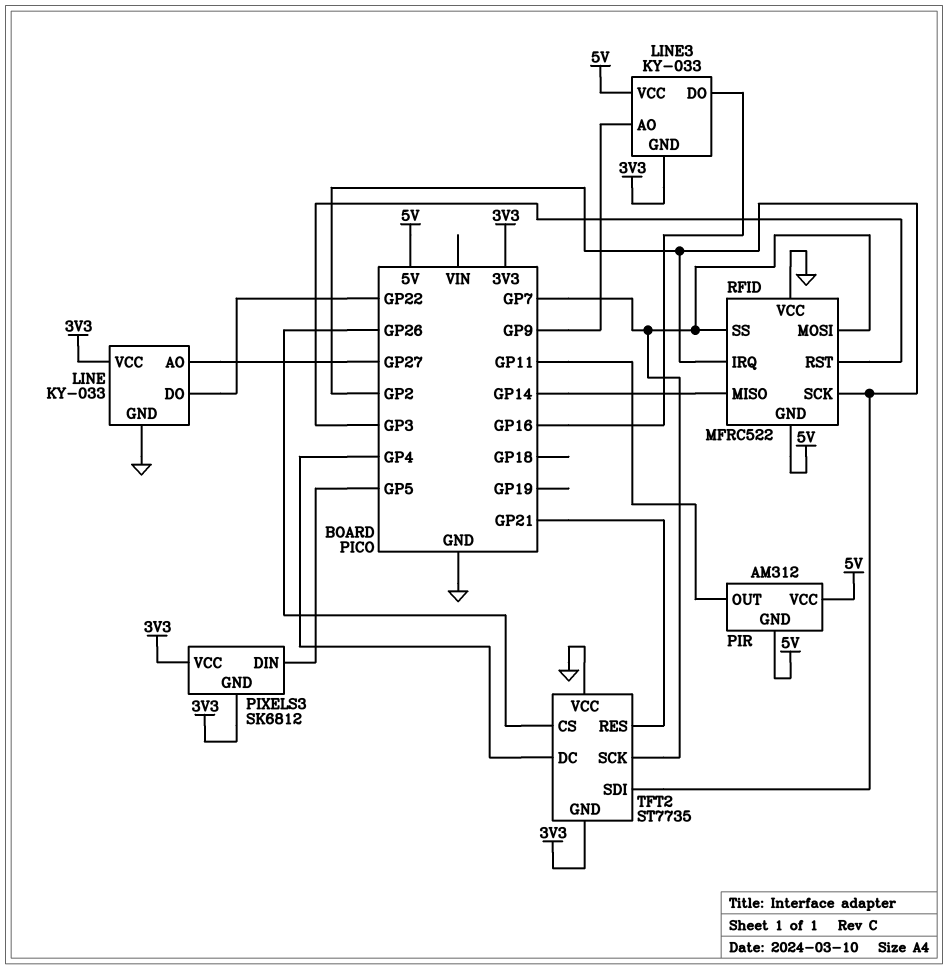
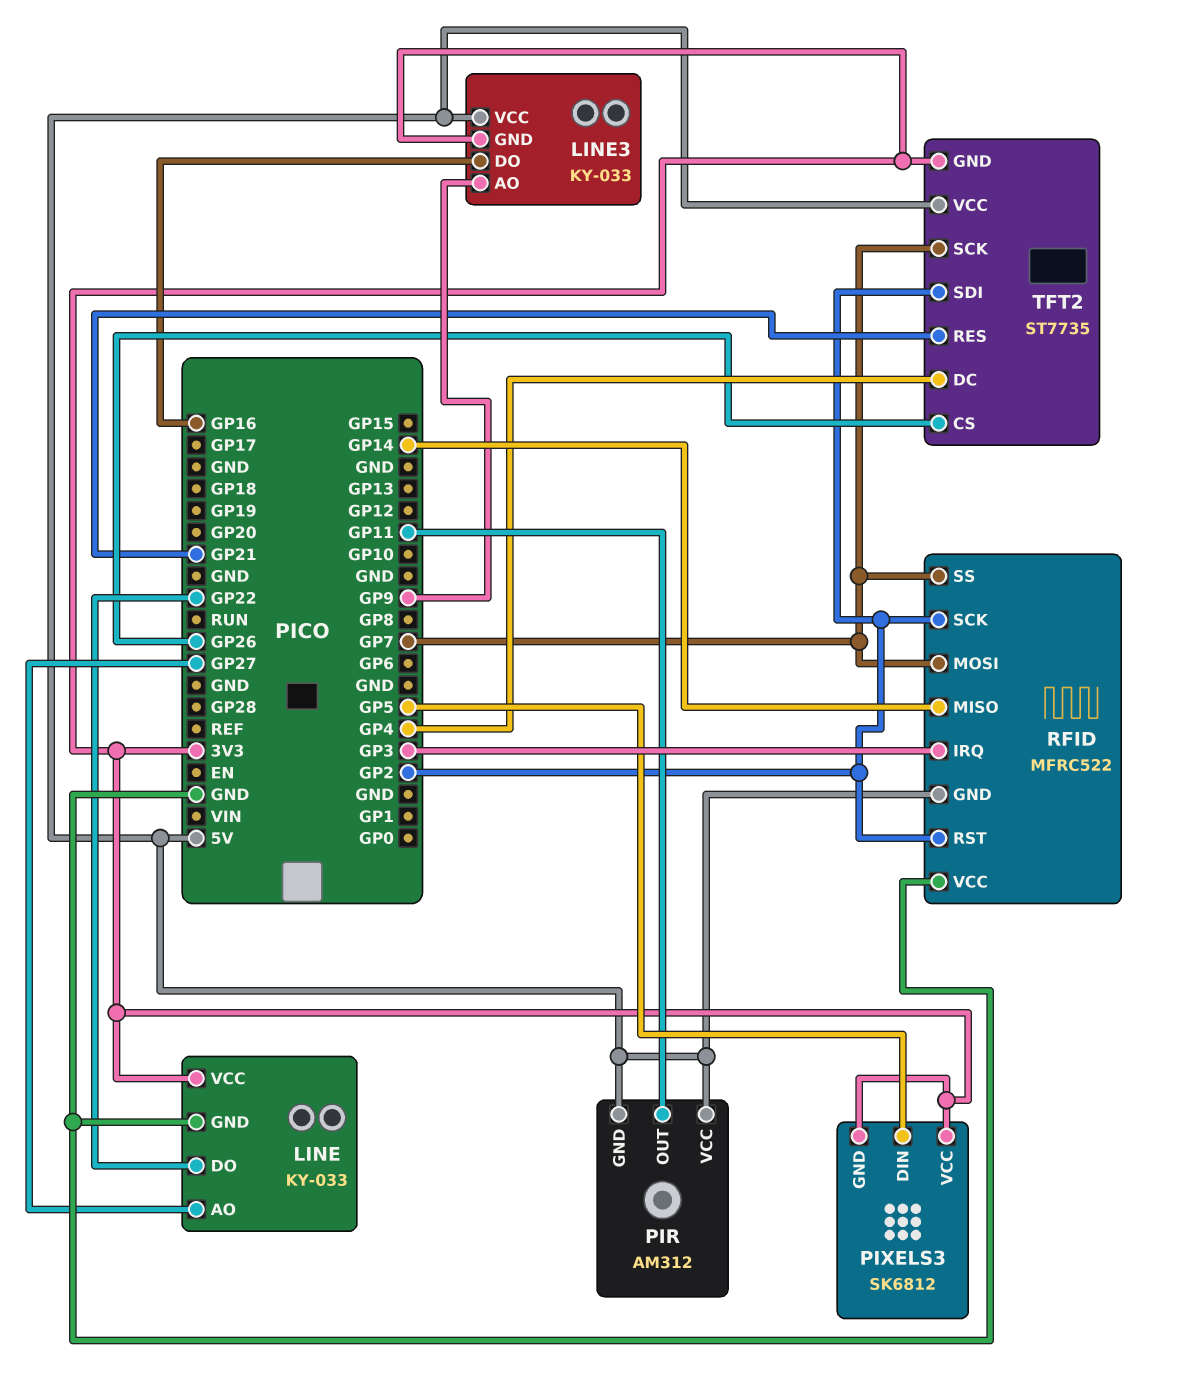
RFID pin IRQ: GP2 -> GP3
RFID pin RST: GP3 -> GP2
TFT2 pin VCC: GND -> 5V

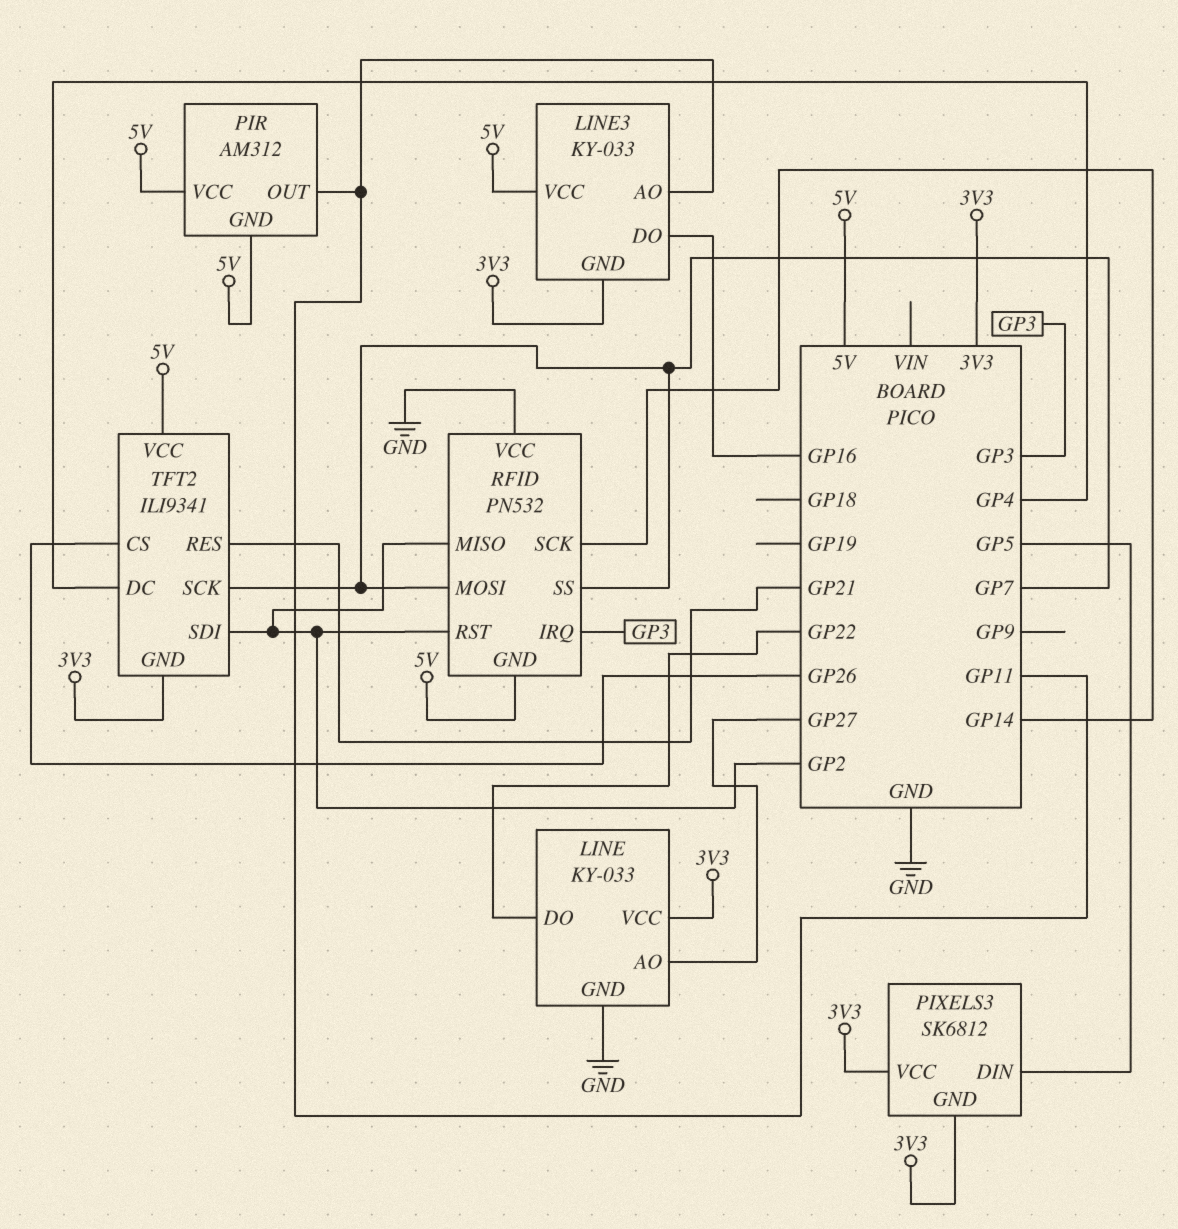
LINE3 pin AO: GP9 -> GP11
RFID: MFRC522 -> PN532
RFID pin MISO: GP14 -> GP2
RFID pin SCK: GP2 -> GP14
TFT2: ST7735 -> ILI9341

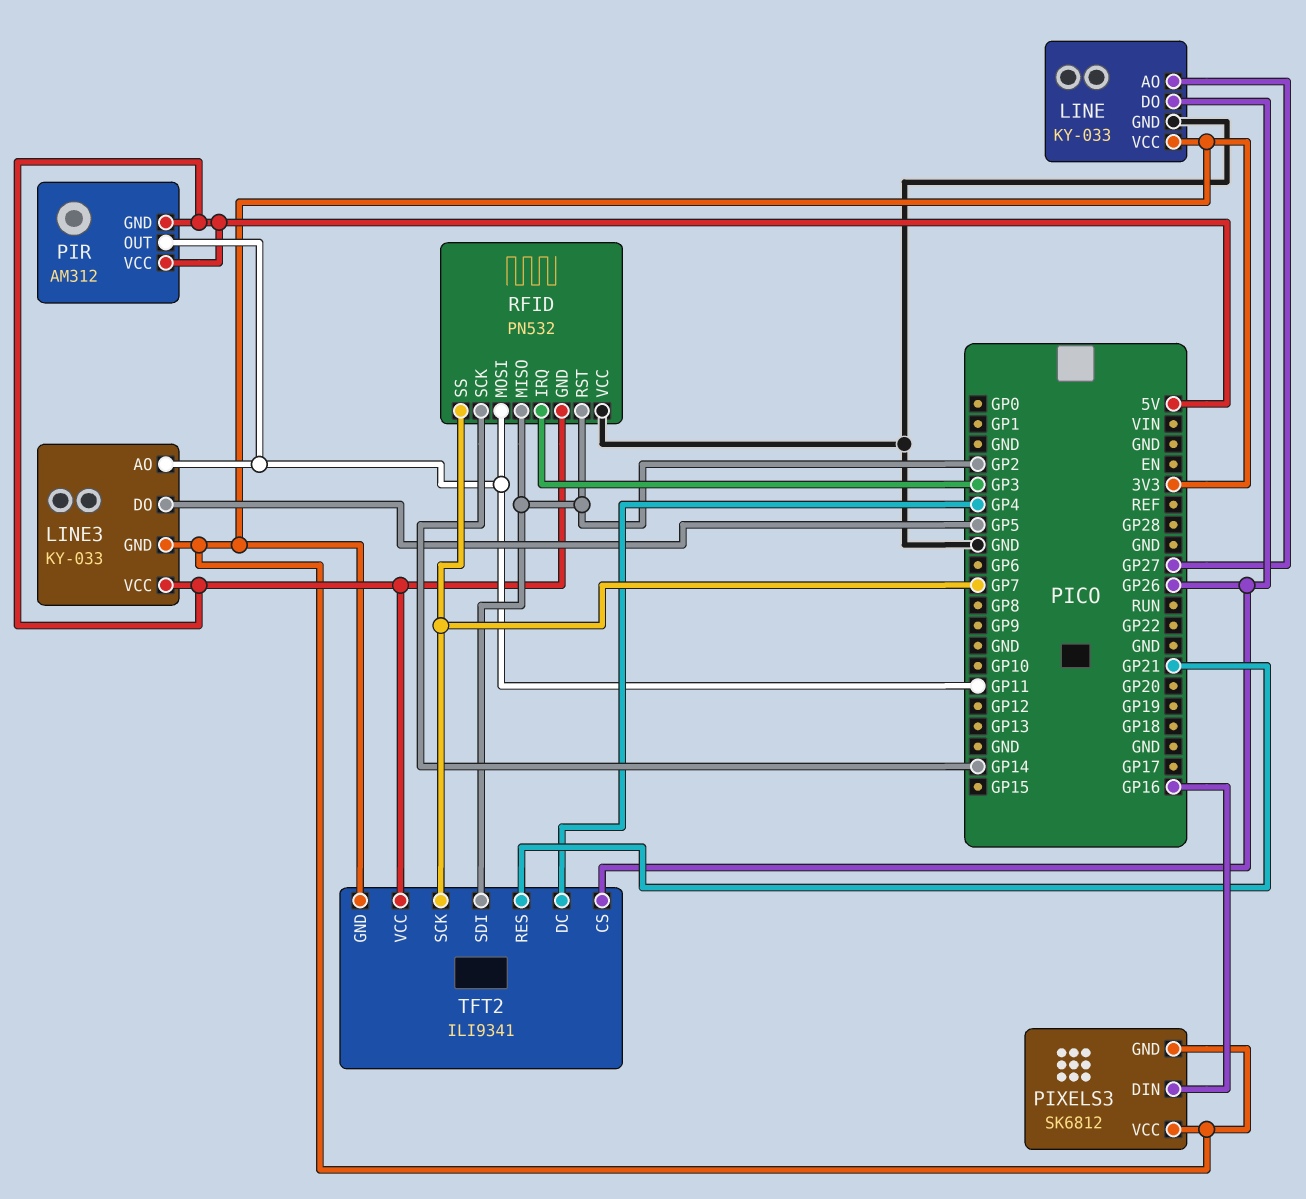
LINE pin DO: GP22 -> GP26
LINE3 pin DO: GP16 -> GP5
PIXELS3 pin DIN: GP5 -> GP16
RFID pin MOSI: GP7 -> GP11

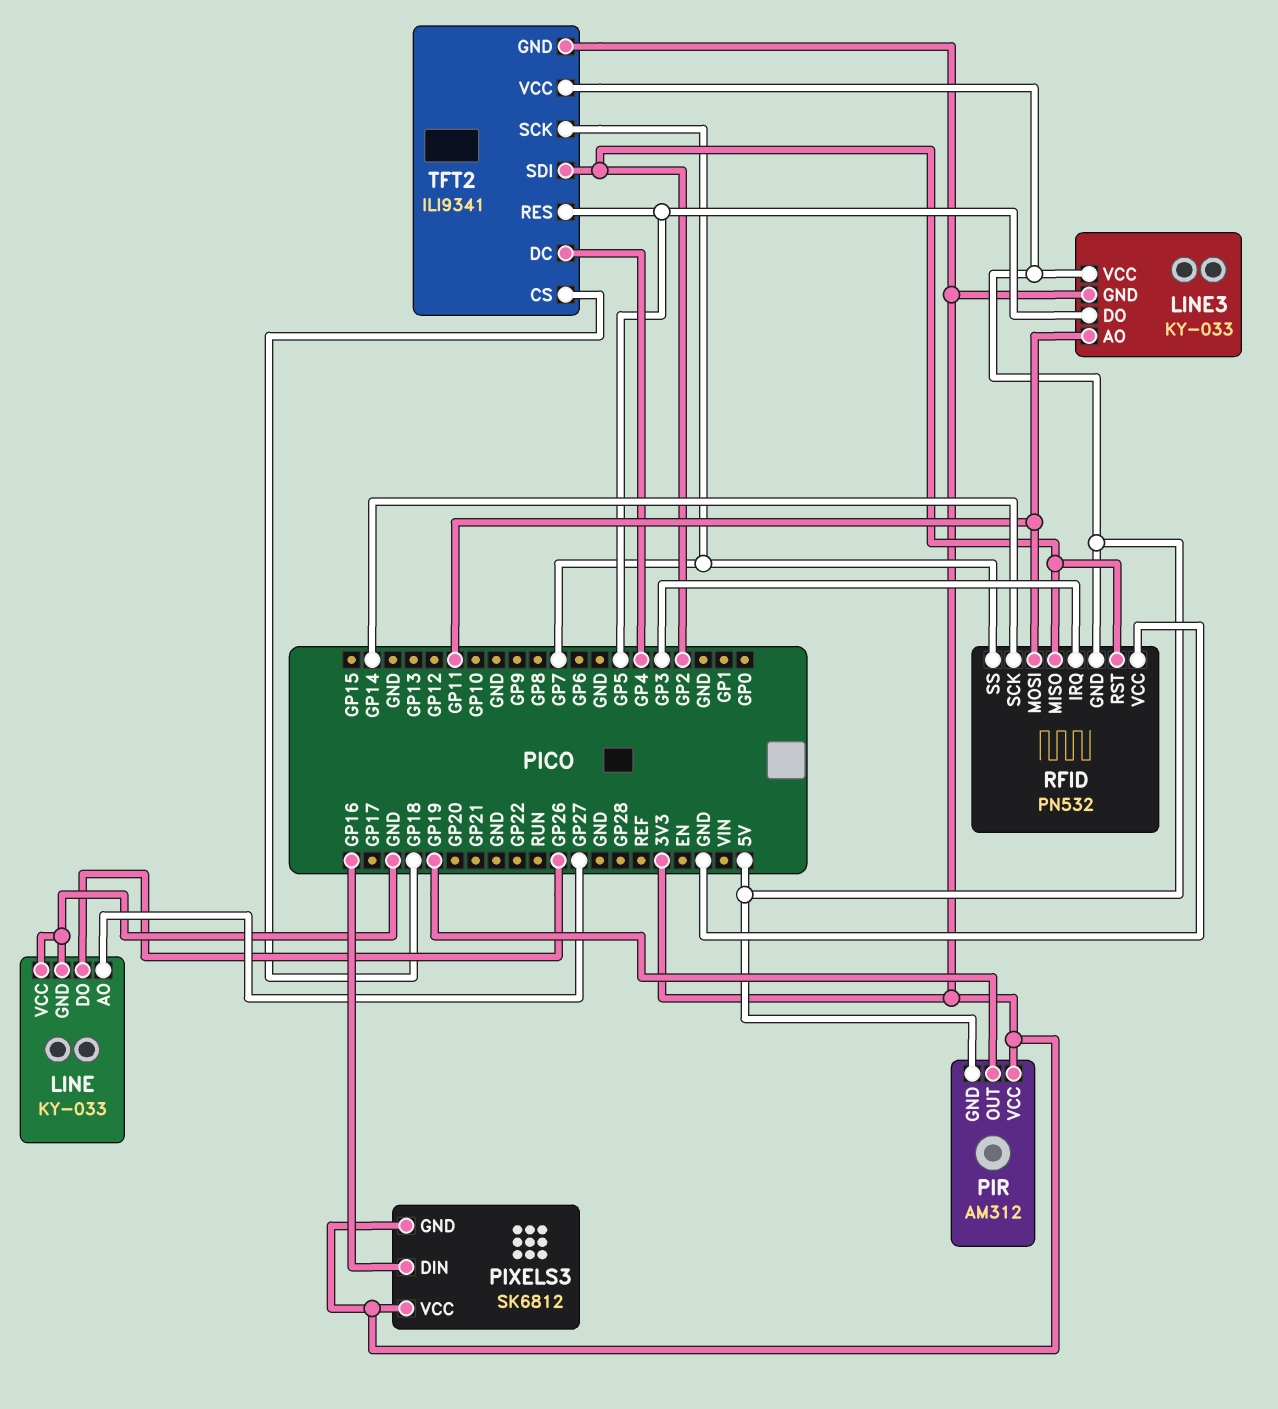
LINE pin VCC: 3V3 -> GND
PIR pin OUT: GP11 -> GP19
PIR pin VCC: 5V -> 3V3
TFT2 pin CS: GP26 -> GP18
TFT2 pin RES: GP21 -> GP5

